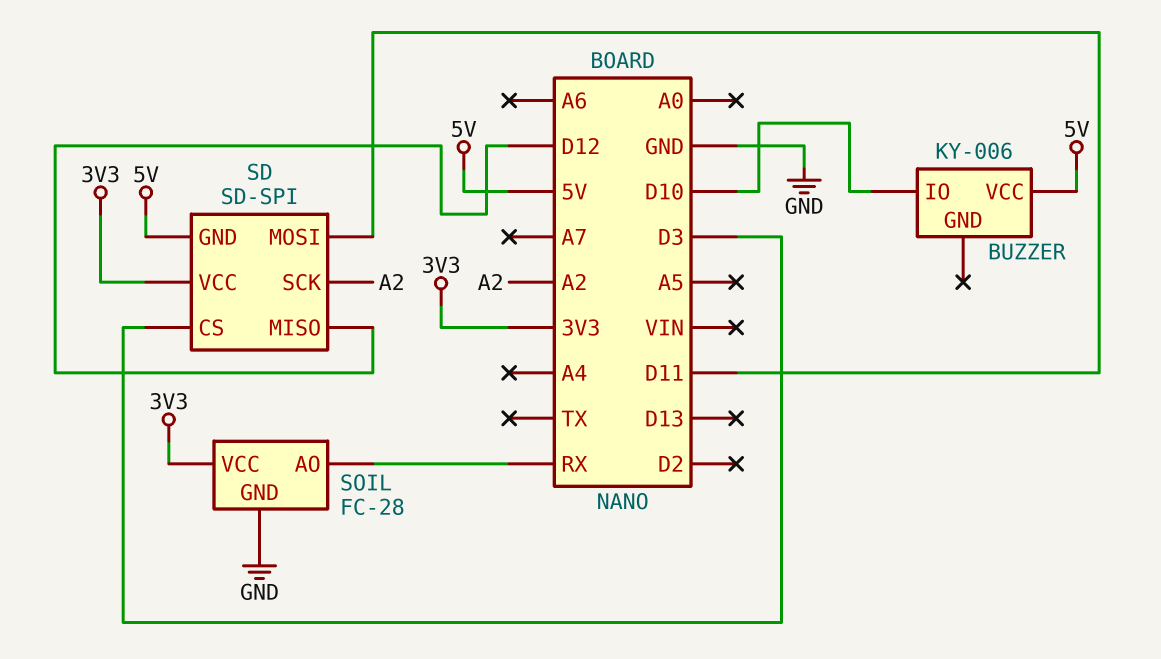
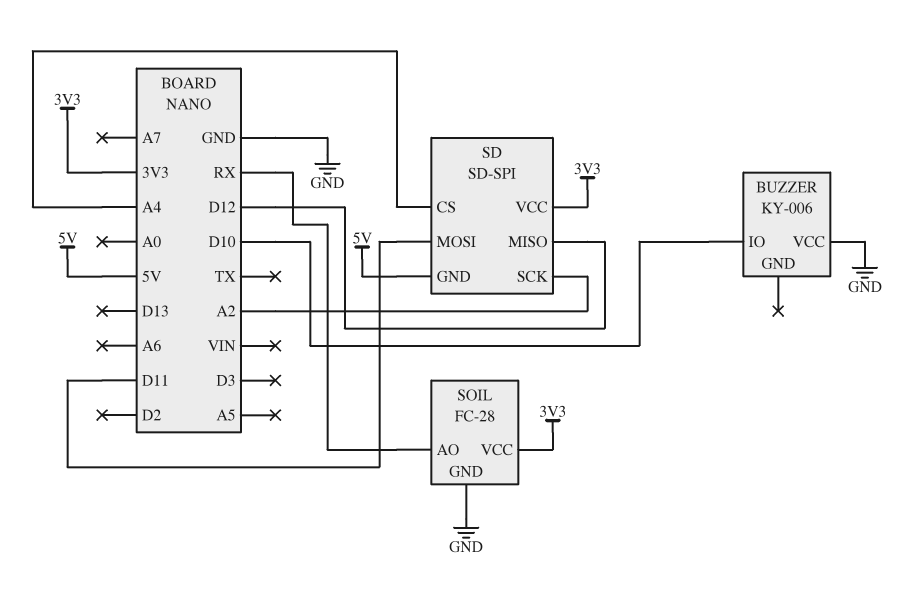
BUZZER pin VCC: 5V -> GND
SD pin CS: D3 -> A4

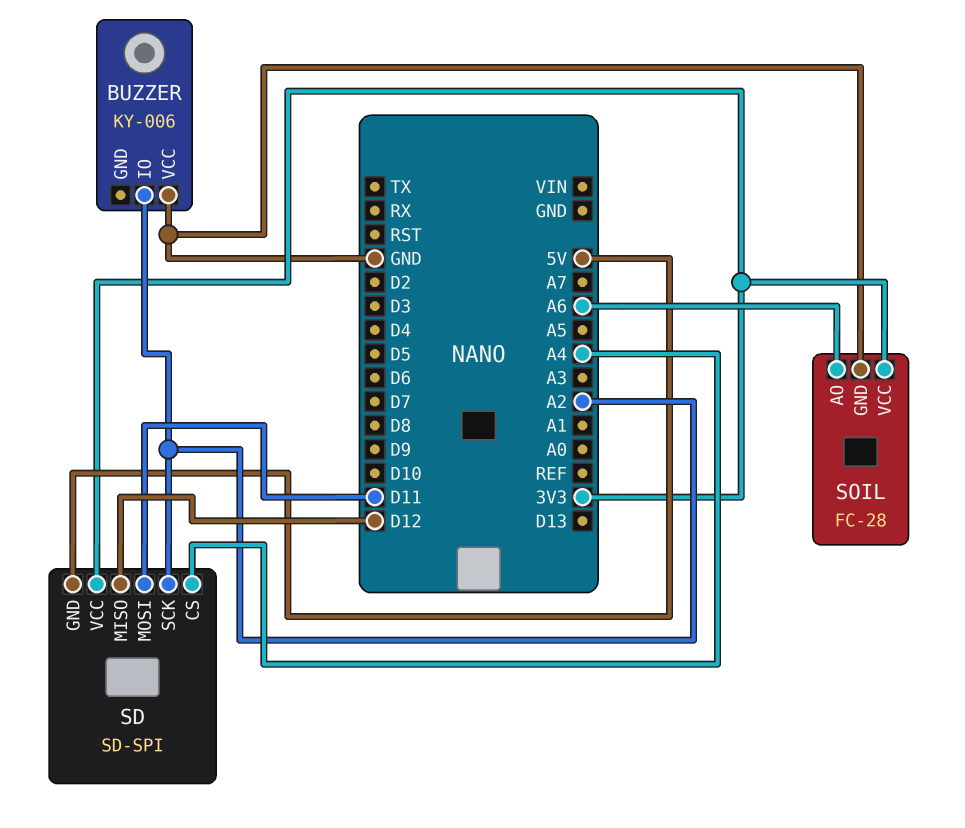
BUZZER pin IO: D10 -> A2
SOIL pin AO: RX -> A6

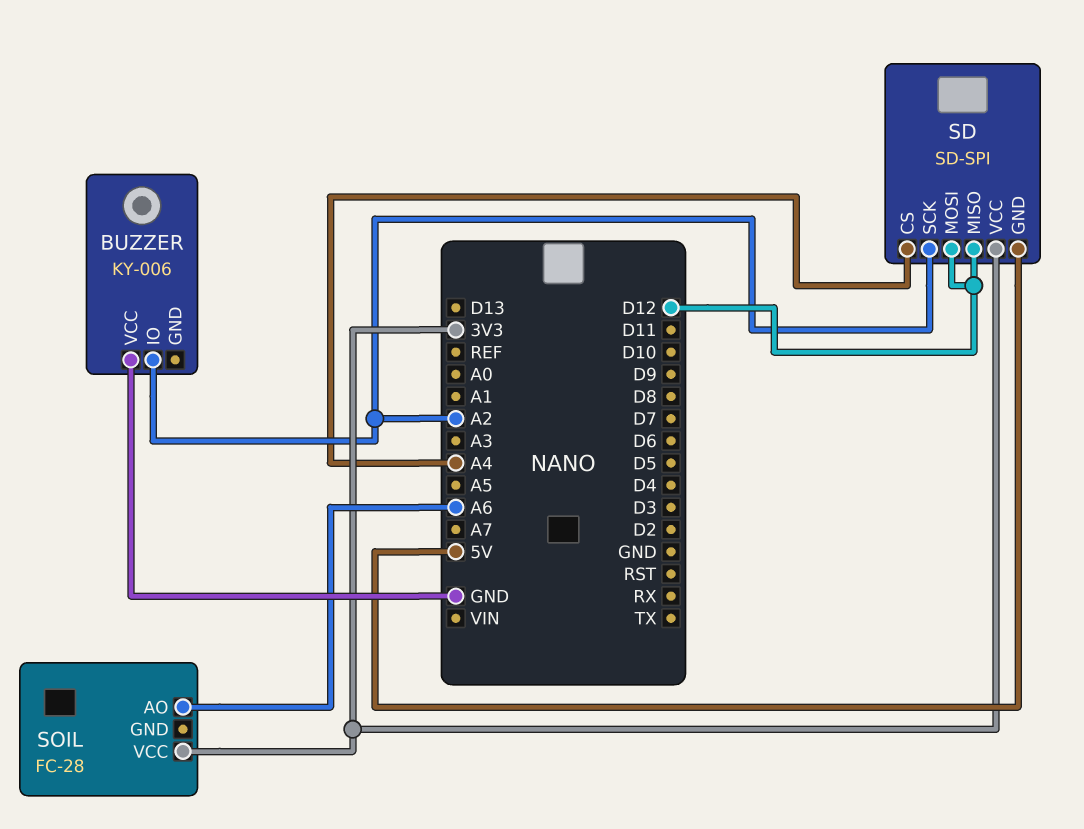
SD pin MOSI: D11 -> D12
SOIL pin GND: GND -> none

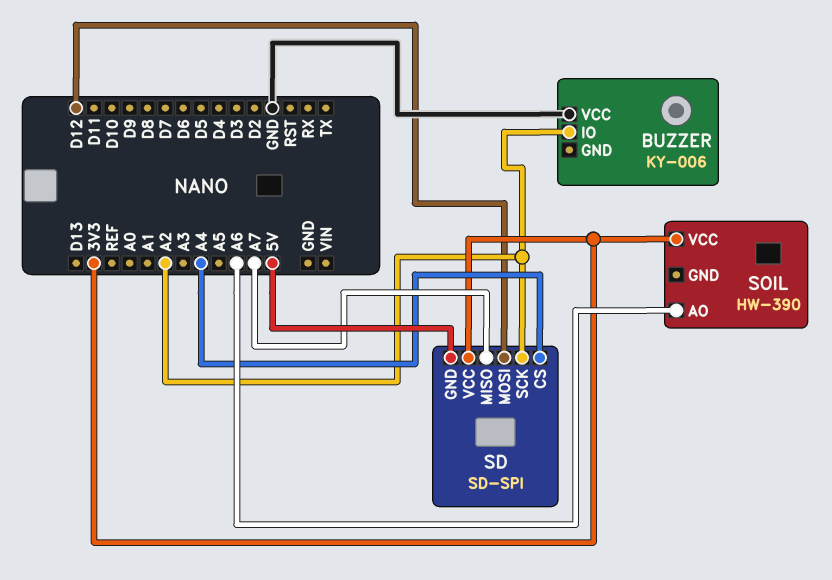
SD pin MISO: D12 -> A7
SOIL: FC-28 -> HW-390

